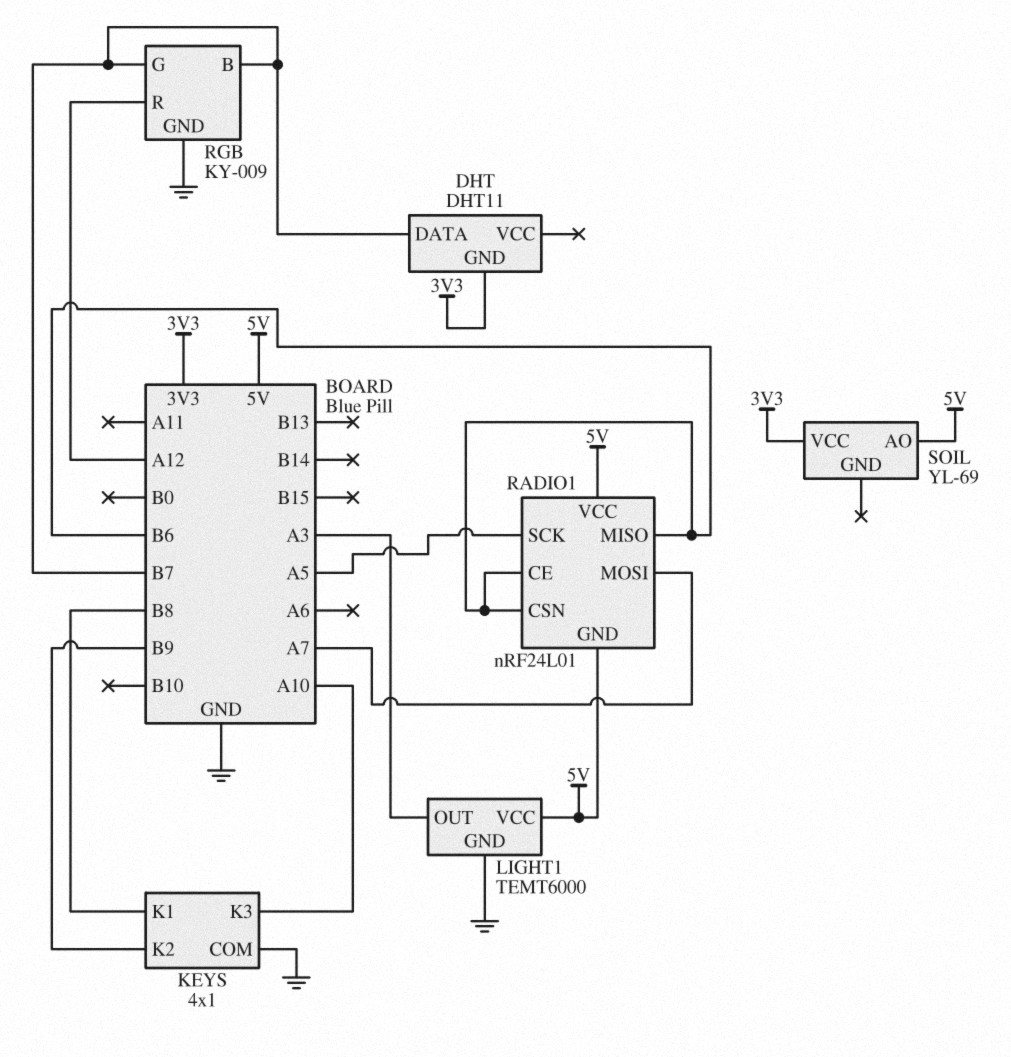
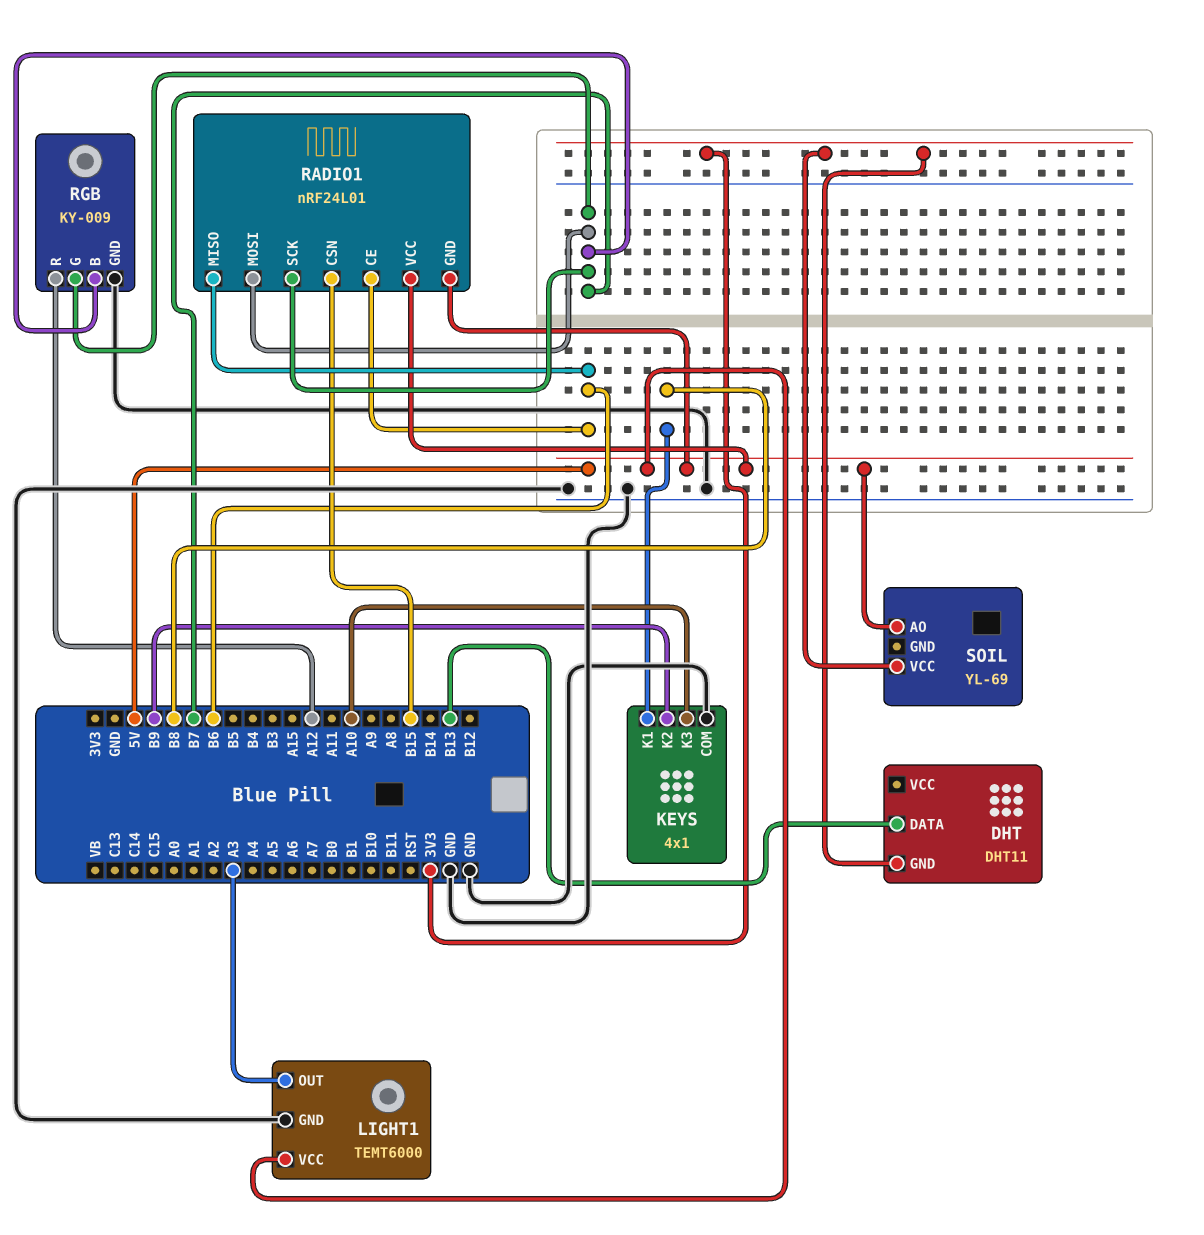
DHT pin DATA: B7 -> B13
RADIO1 pin CSN: B6 -> B15
RADIO1 pin MOSI: A7 -> B7
RADIO1 pin SCK: A5 -> B7

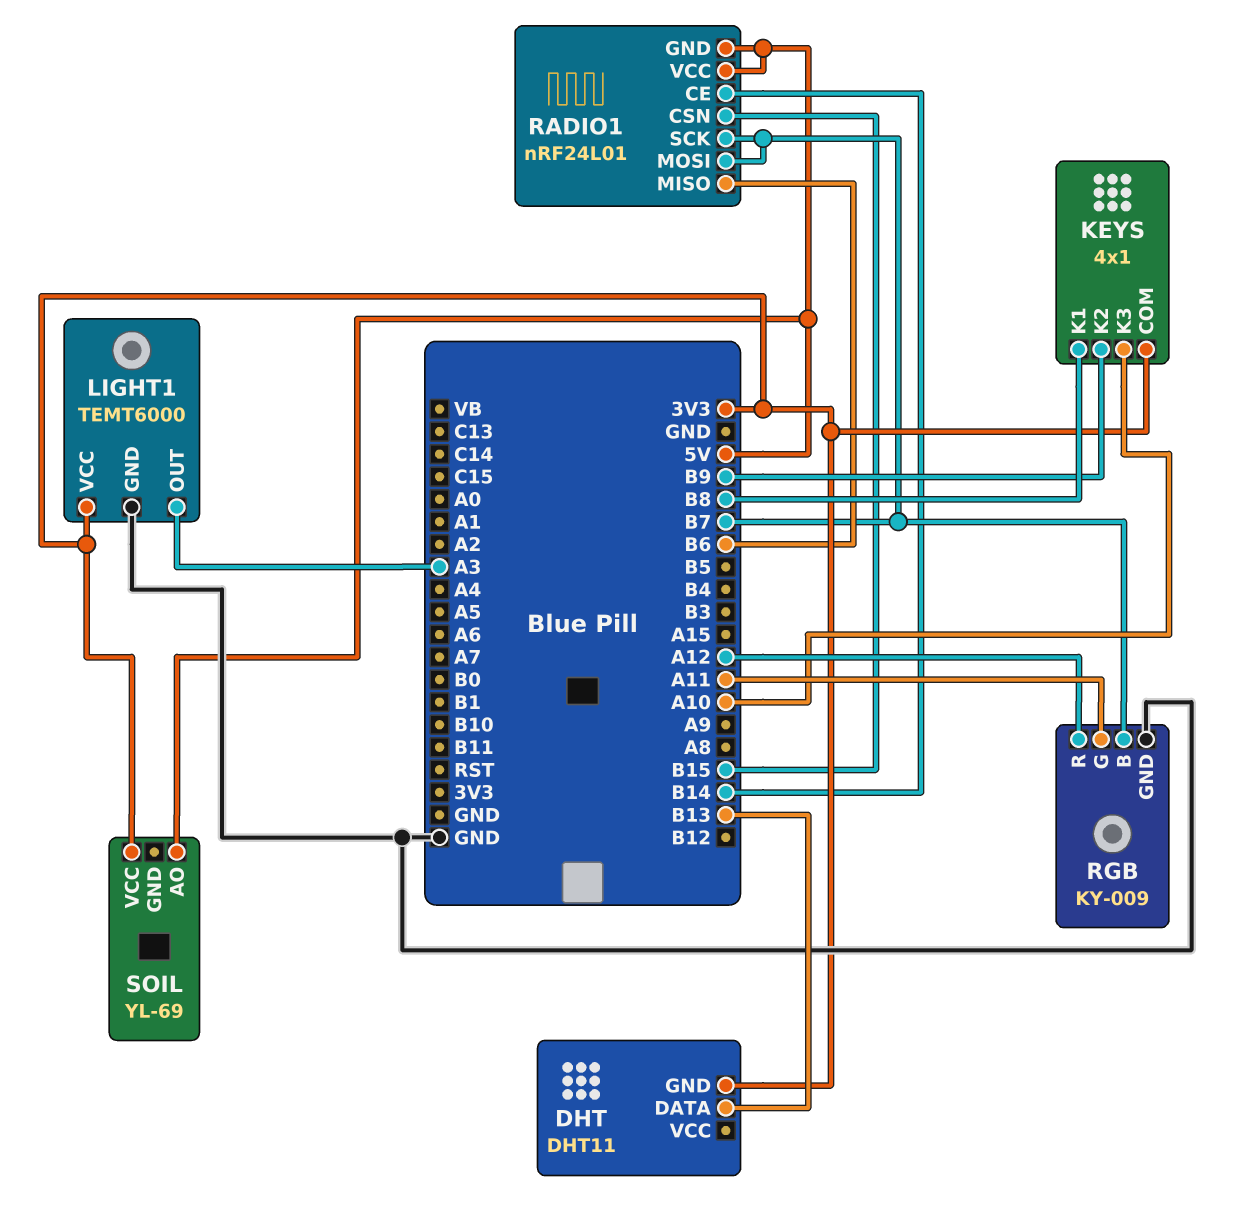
KEYS pin COM: GND -> 3V3
LIGHT1 pin VCC: 5V -> 3V3
RADIO1 pin CE: B6 -> B14
RGB pin G: B7 -> A11

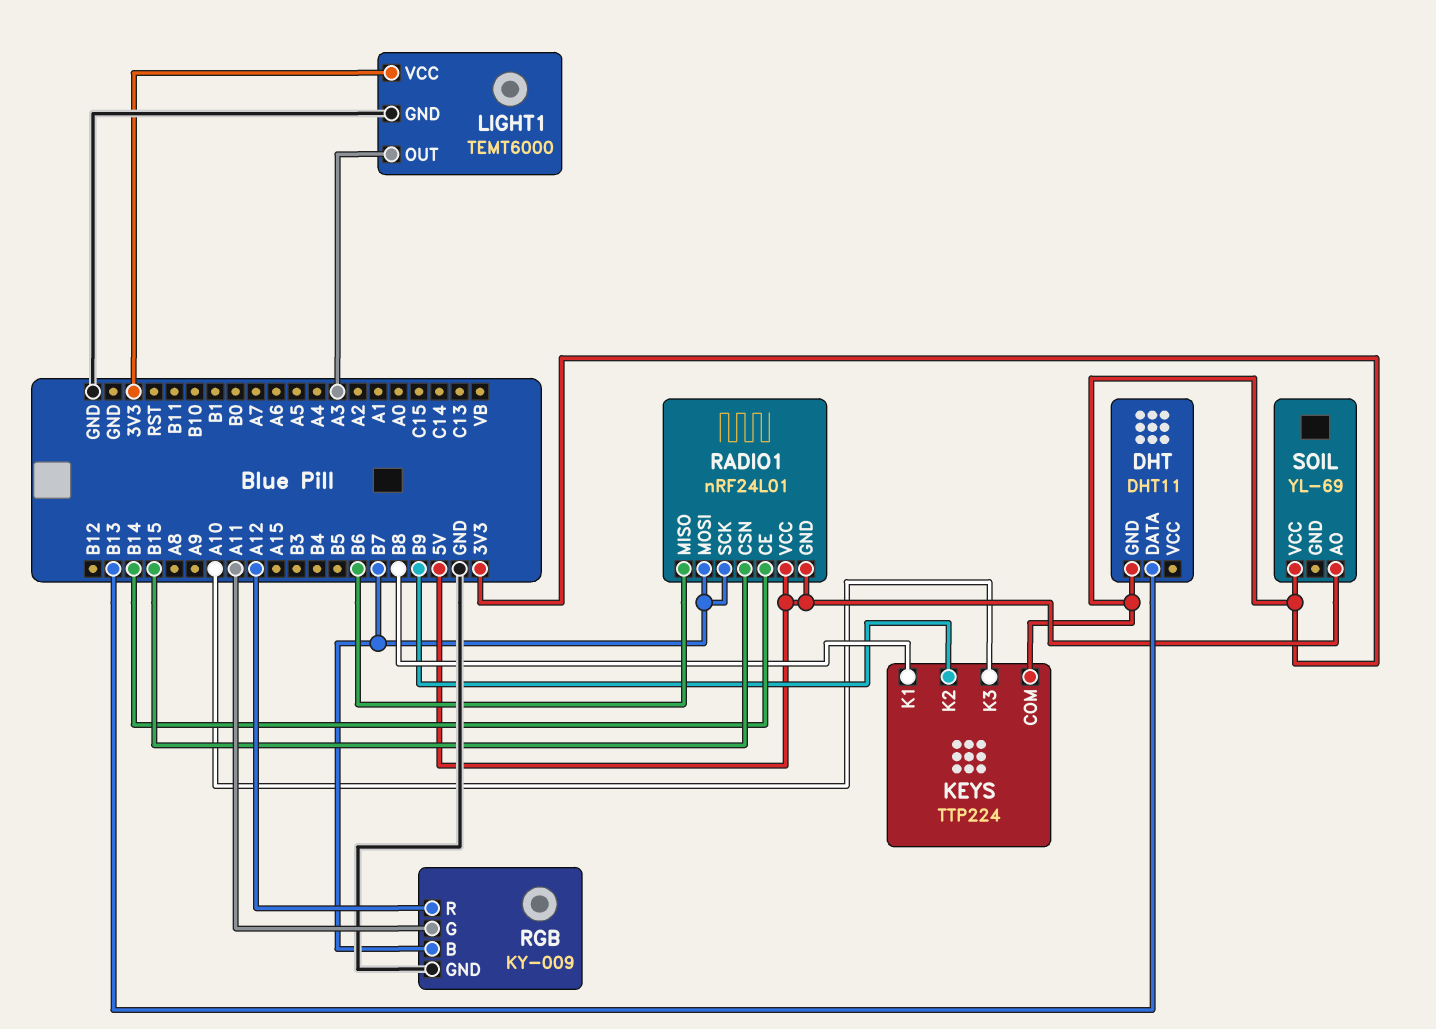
KEYS: 4x1 -> TTP224

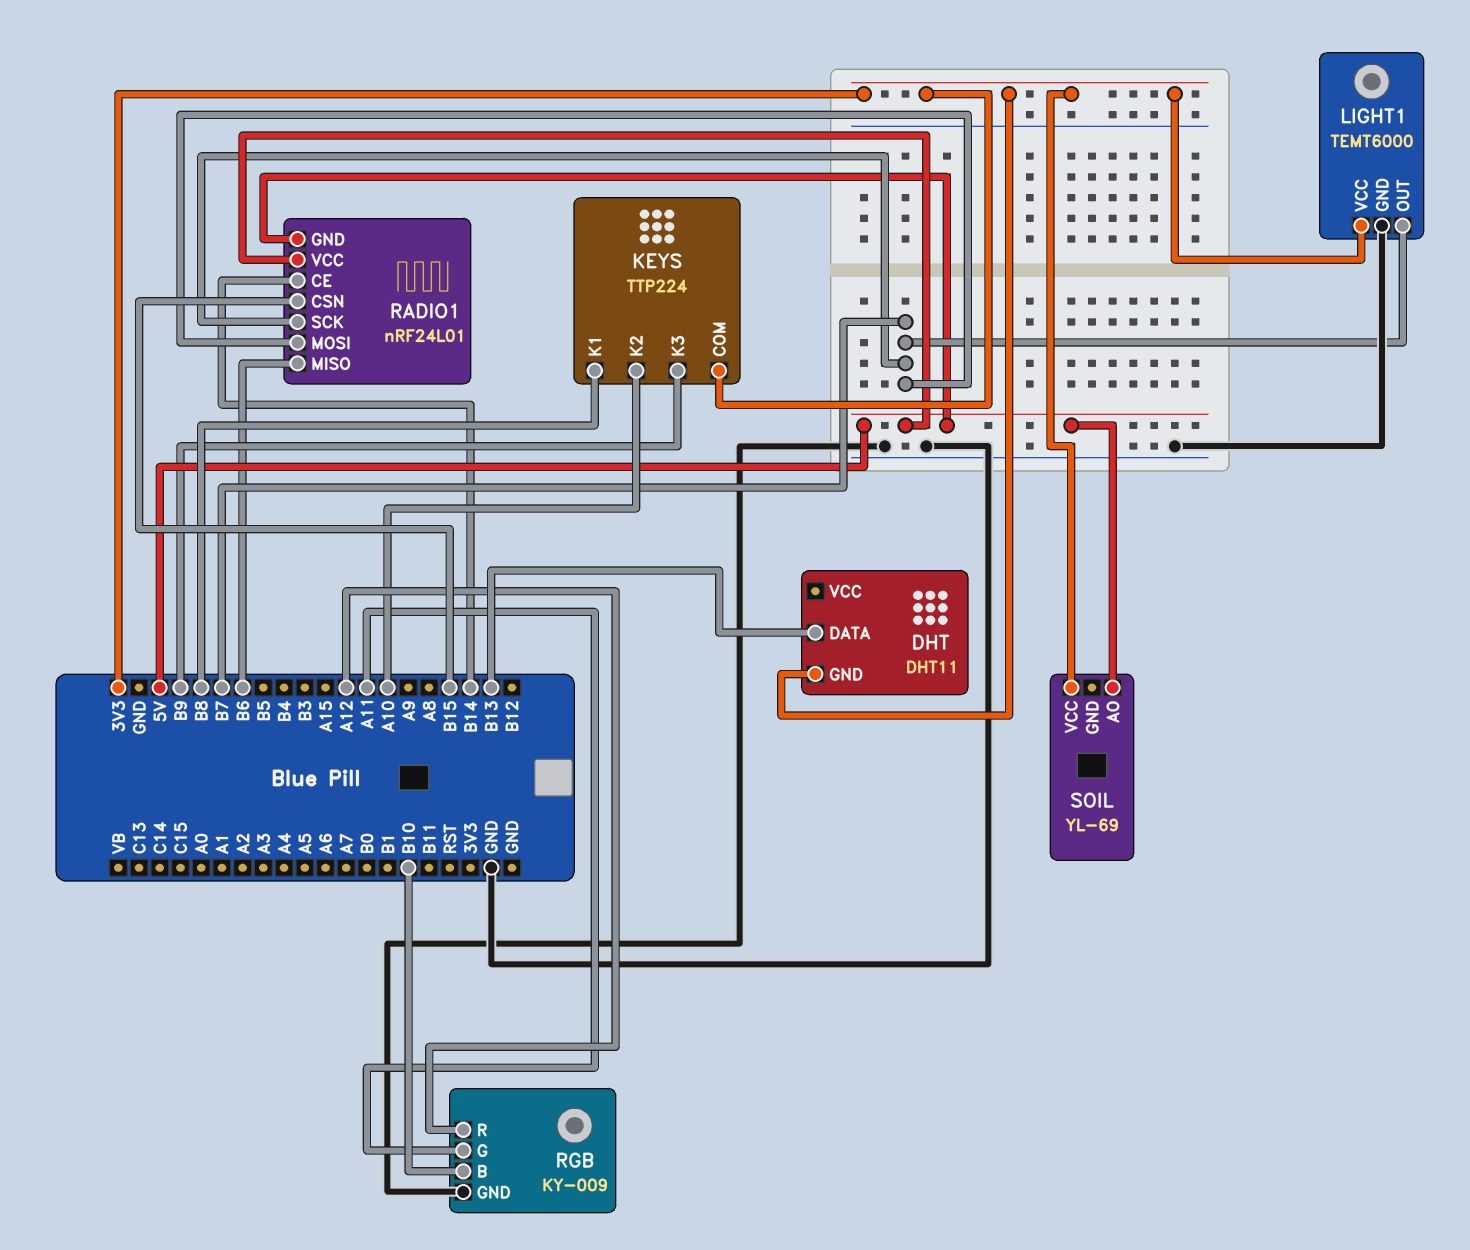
KEYS pin K2: B9 -> A10
KEYS pin K3: A10 -> B9
LIGHT1 pin OUT: A3 -> B7
RGB pin B: B7 -> B10

